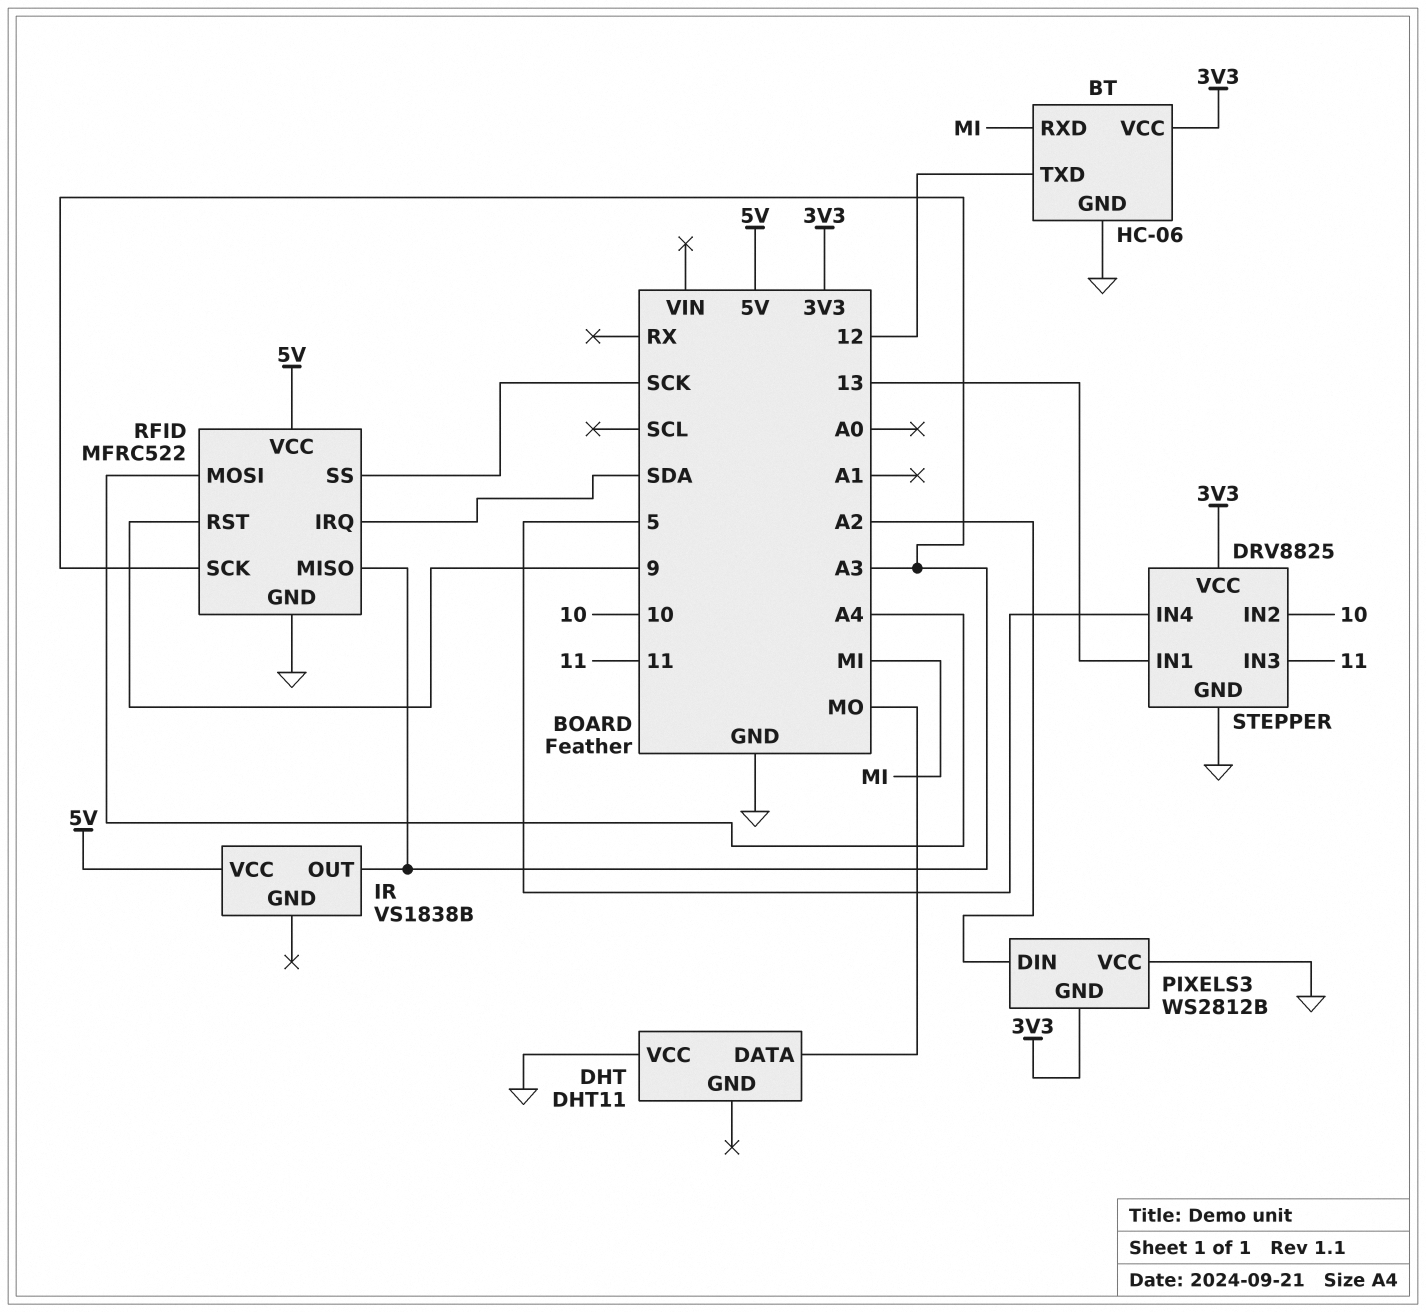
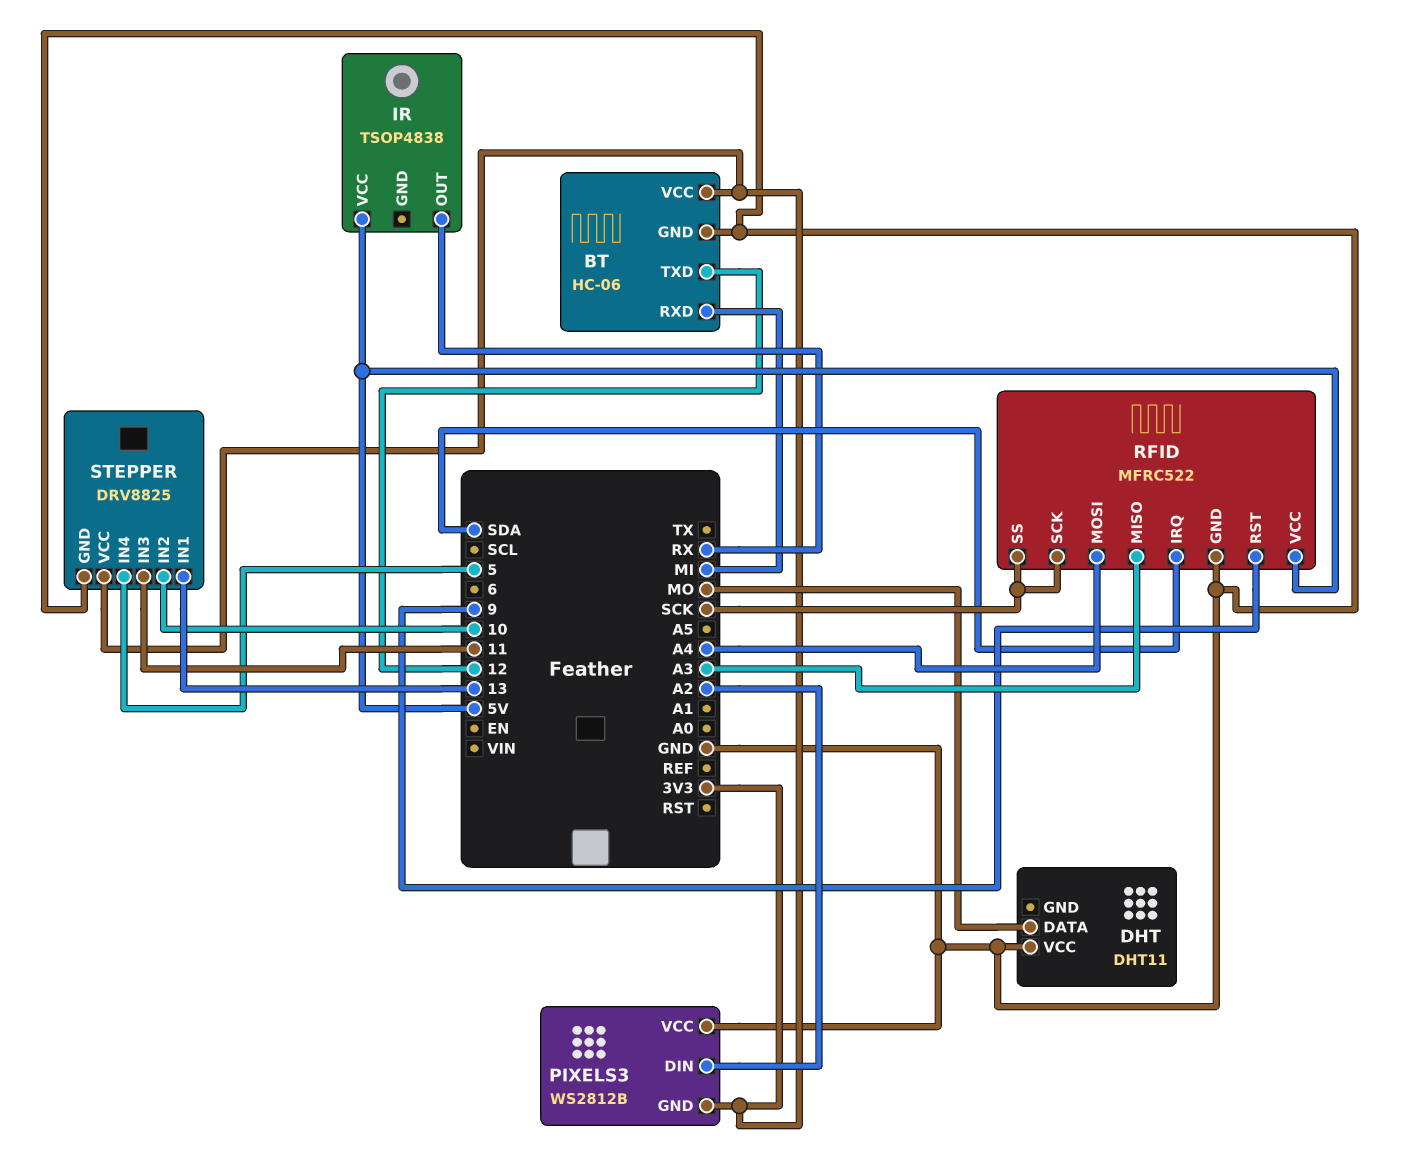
IR: VS1838B -> TSOP4838
IR pin OUT: A3 -> RX
RFID pin SCK: A3 -> SCK

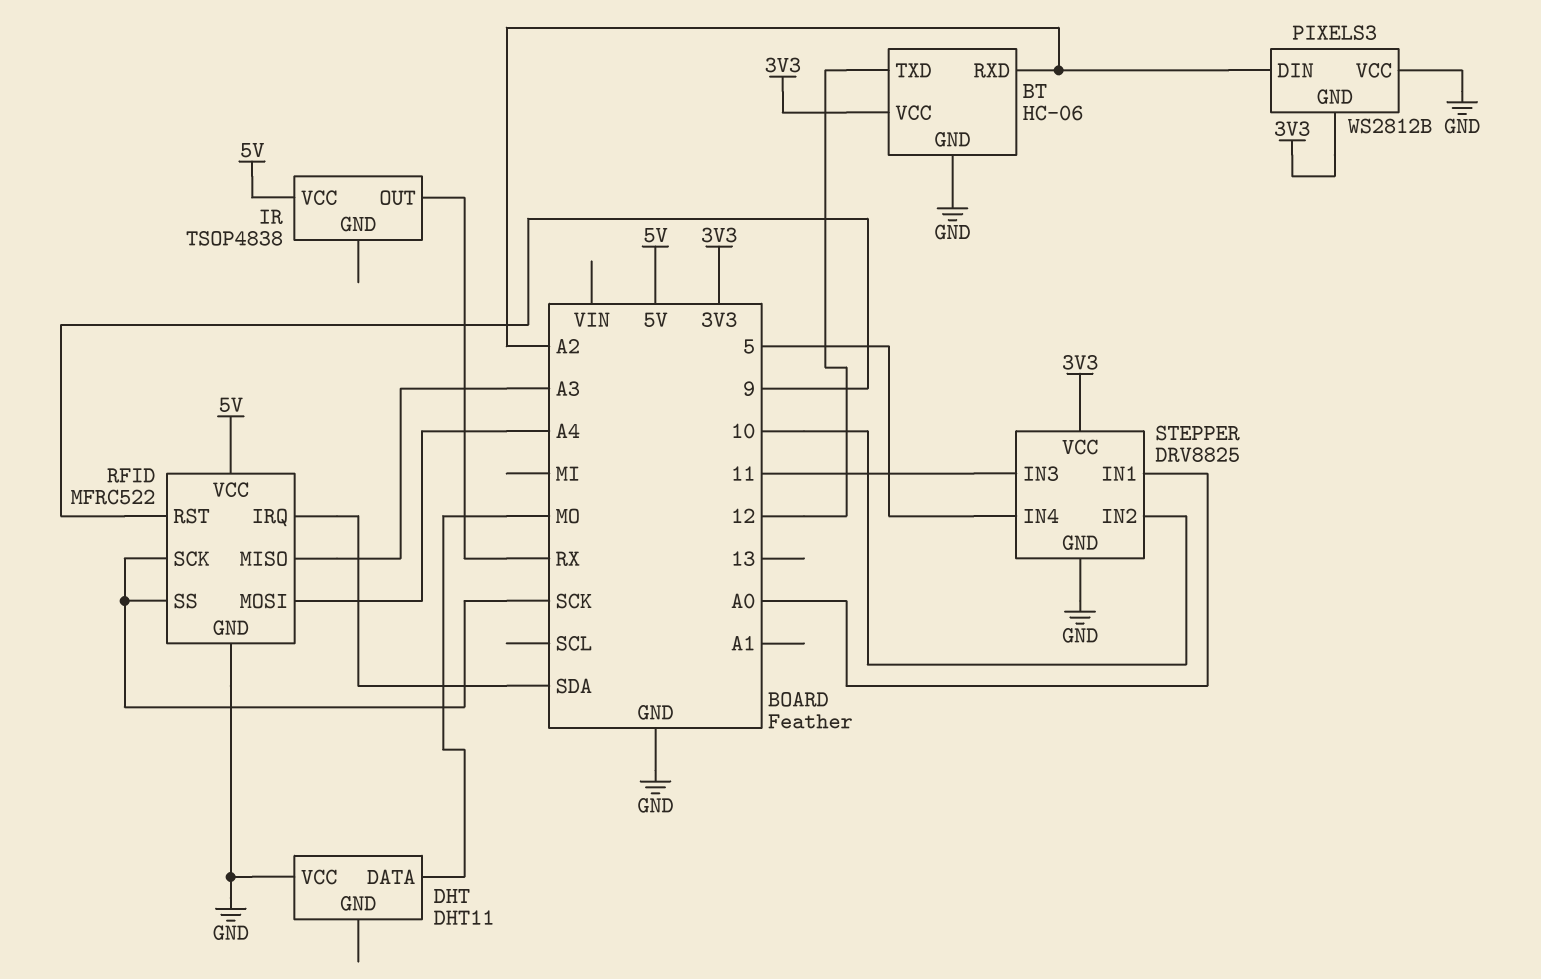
BT pin RXD: MI -> A2
STEPPER pin IN1: 13 -> A0

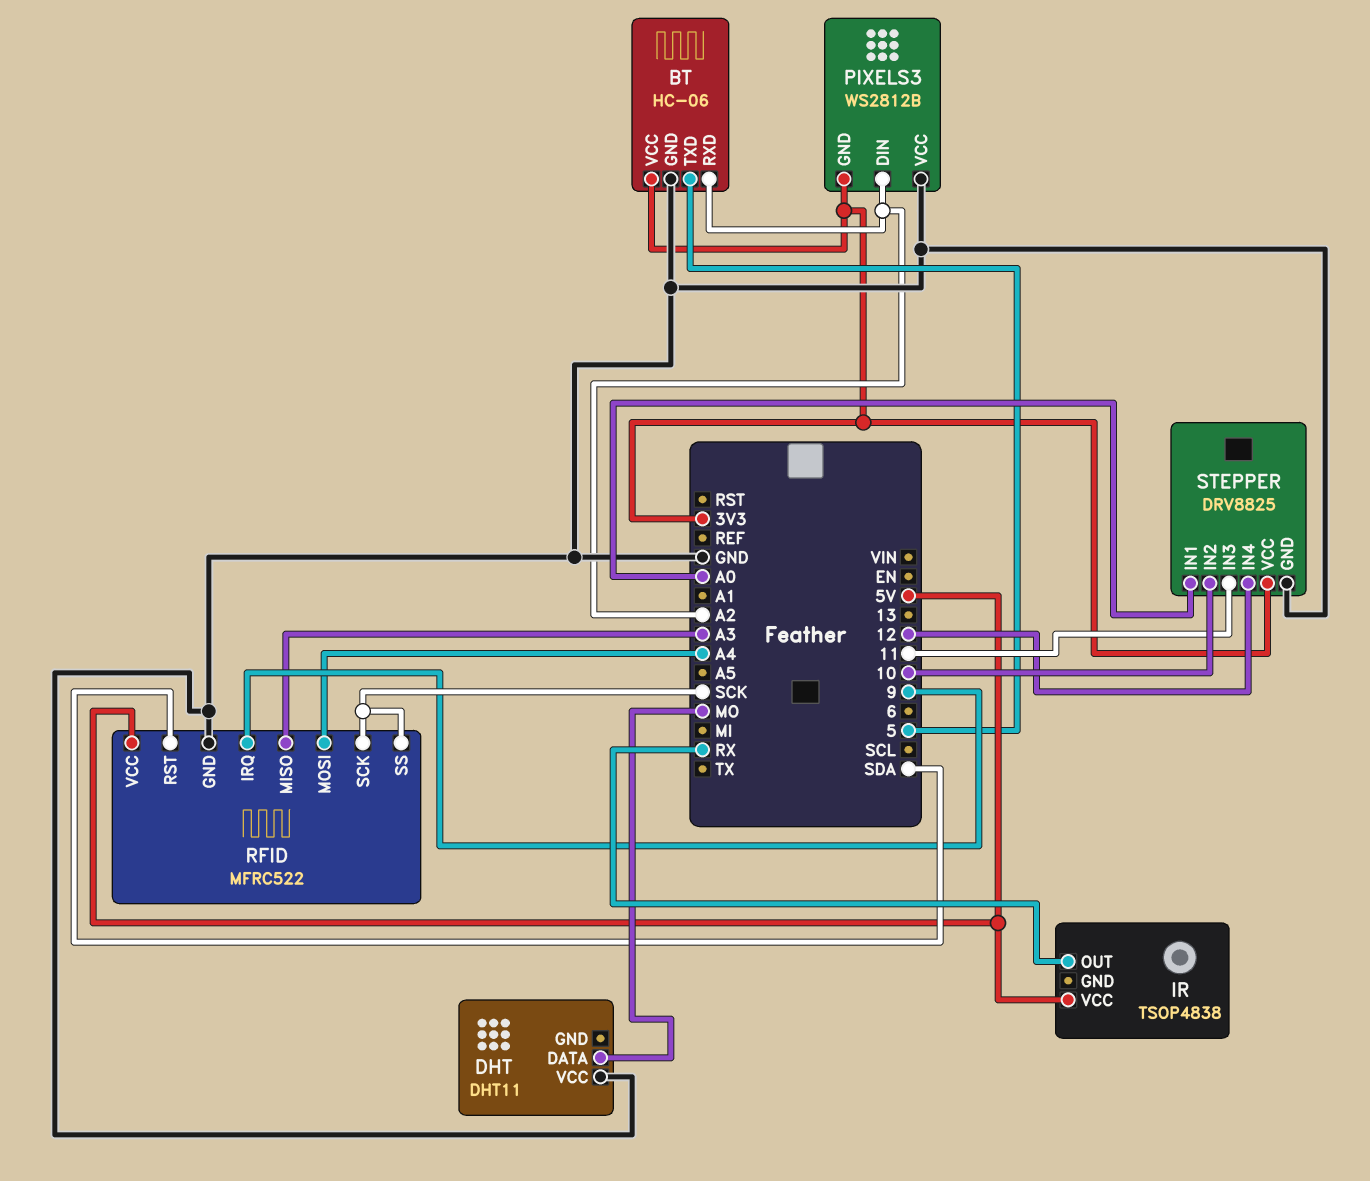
BT pin TXD: 12 -> 5
RFID pin IRQ: SDA -> 9
RFID pin RST: 9 -> SDA
STEPPER pin IN4: 5 -> 12

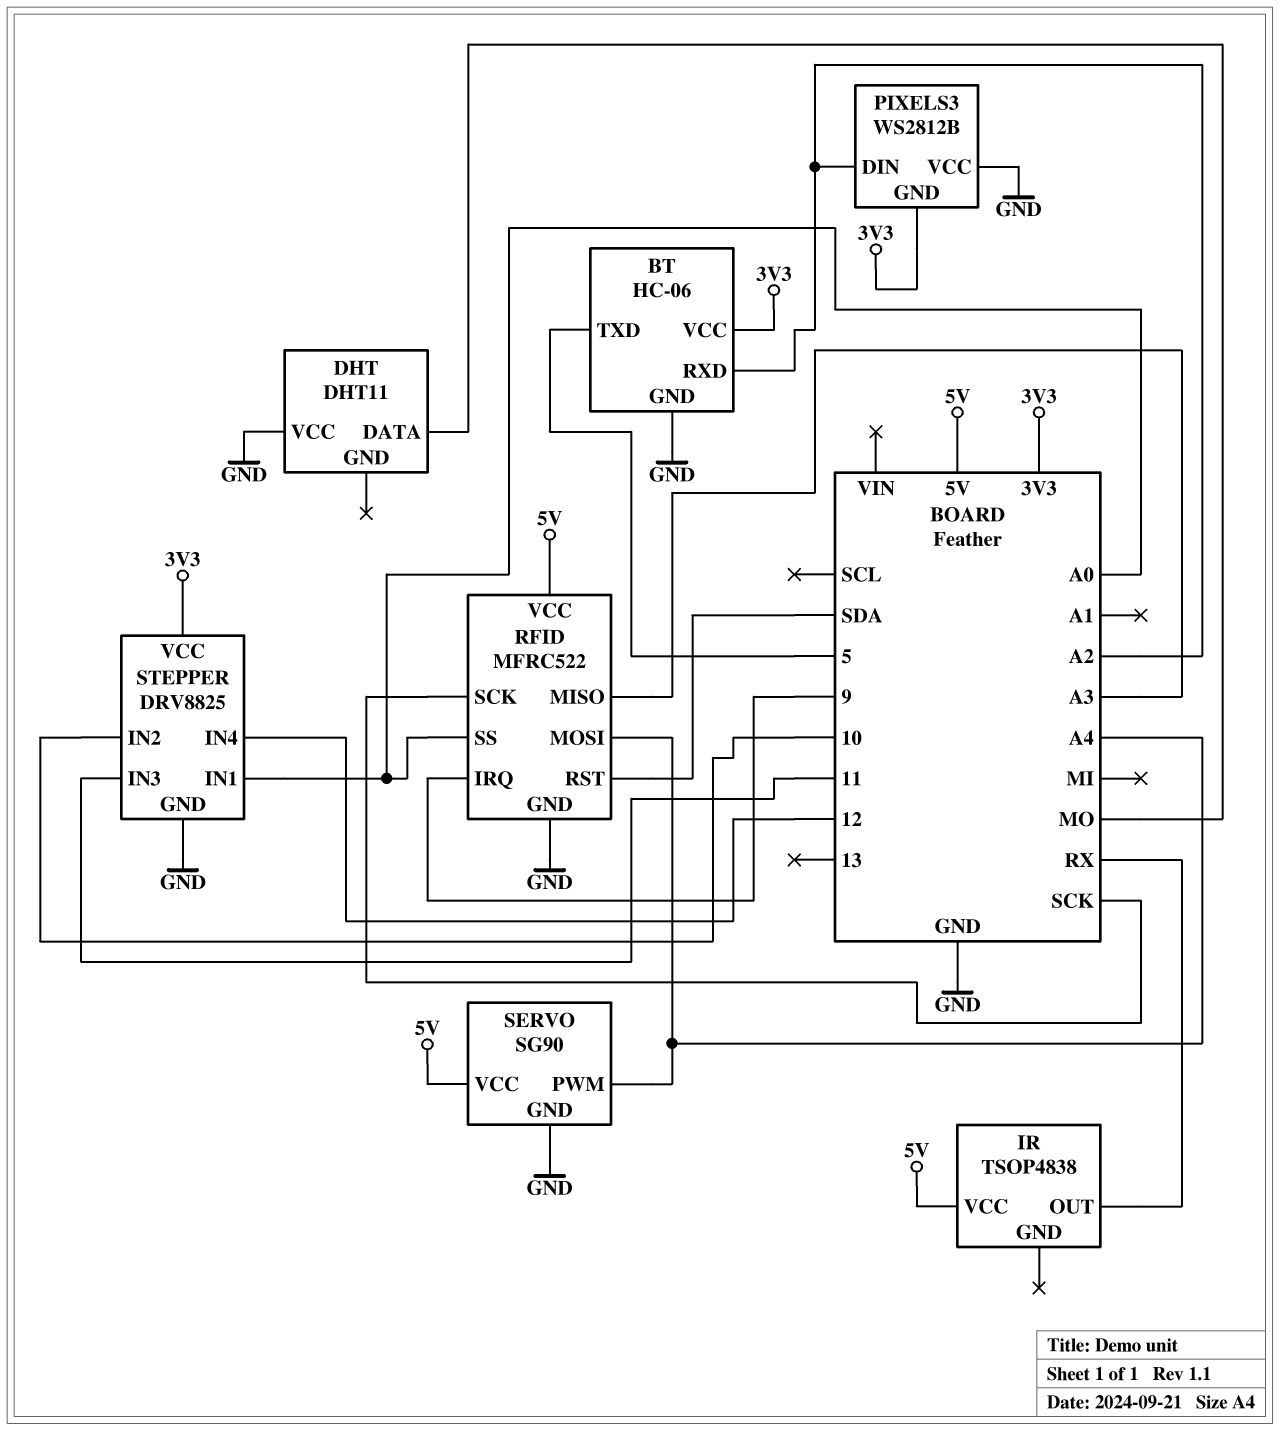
RFID pin SS: SCK -> A0
SERVO: none -> SG90
SERVO pin GND: none -> GND
SERVO pin PWM: none -> A4
SERVO pin VCC: none -> 5V

